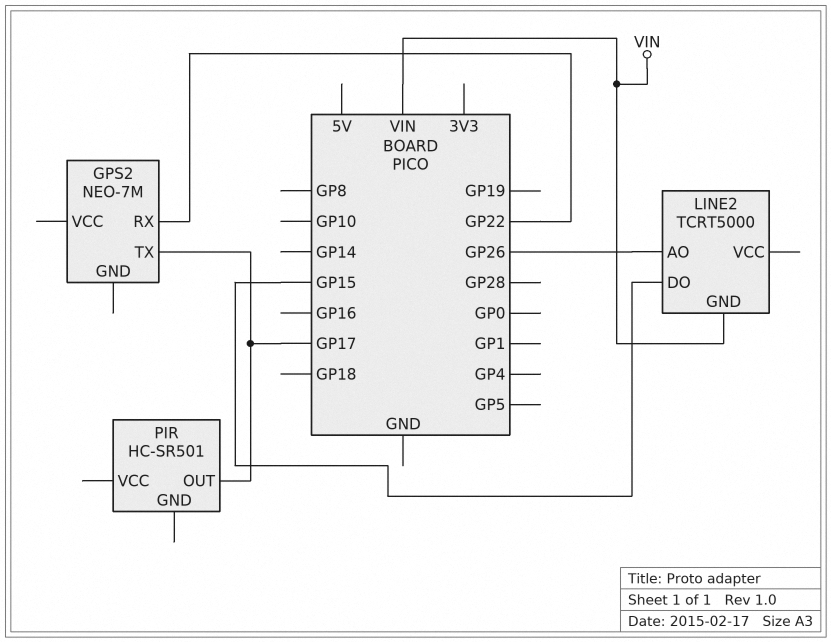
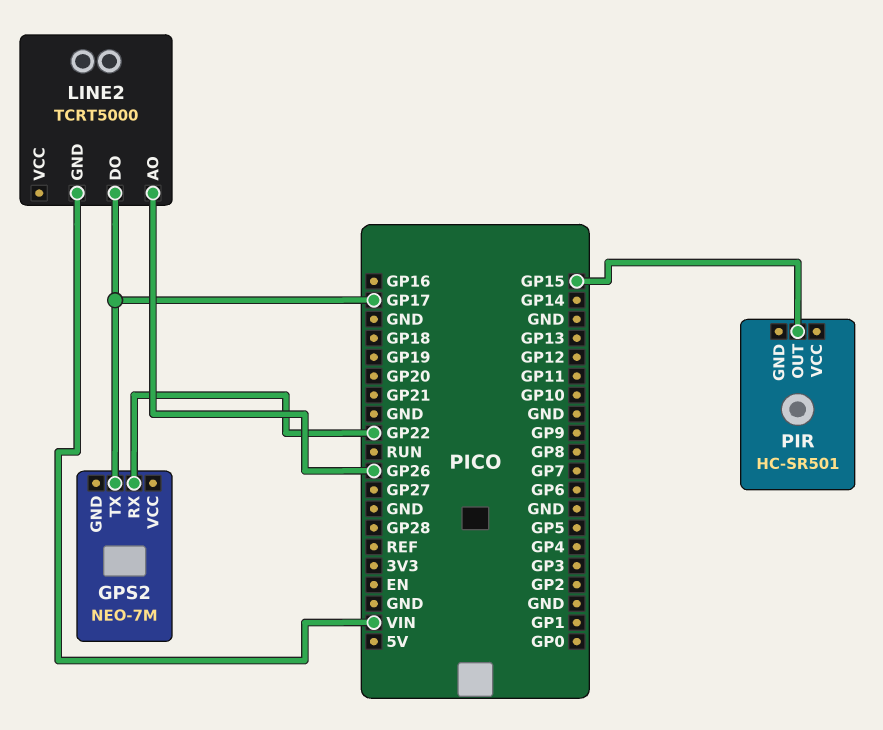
LINE2 pin DO: GP15 -> GP17
PIR pin OUT: GP17 -> GP15

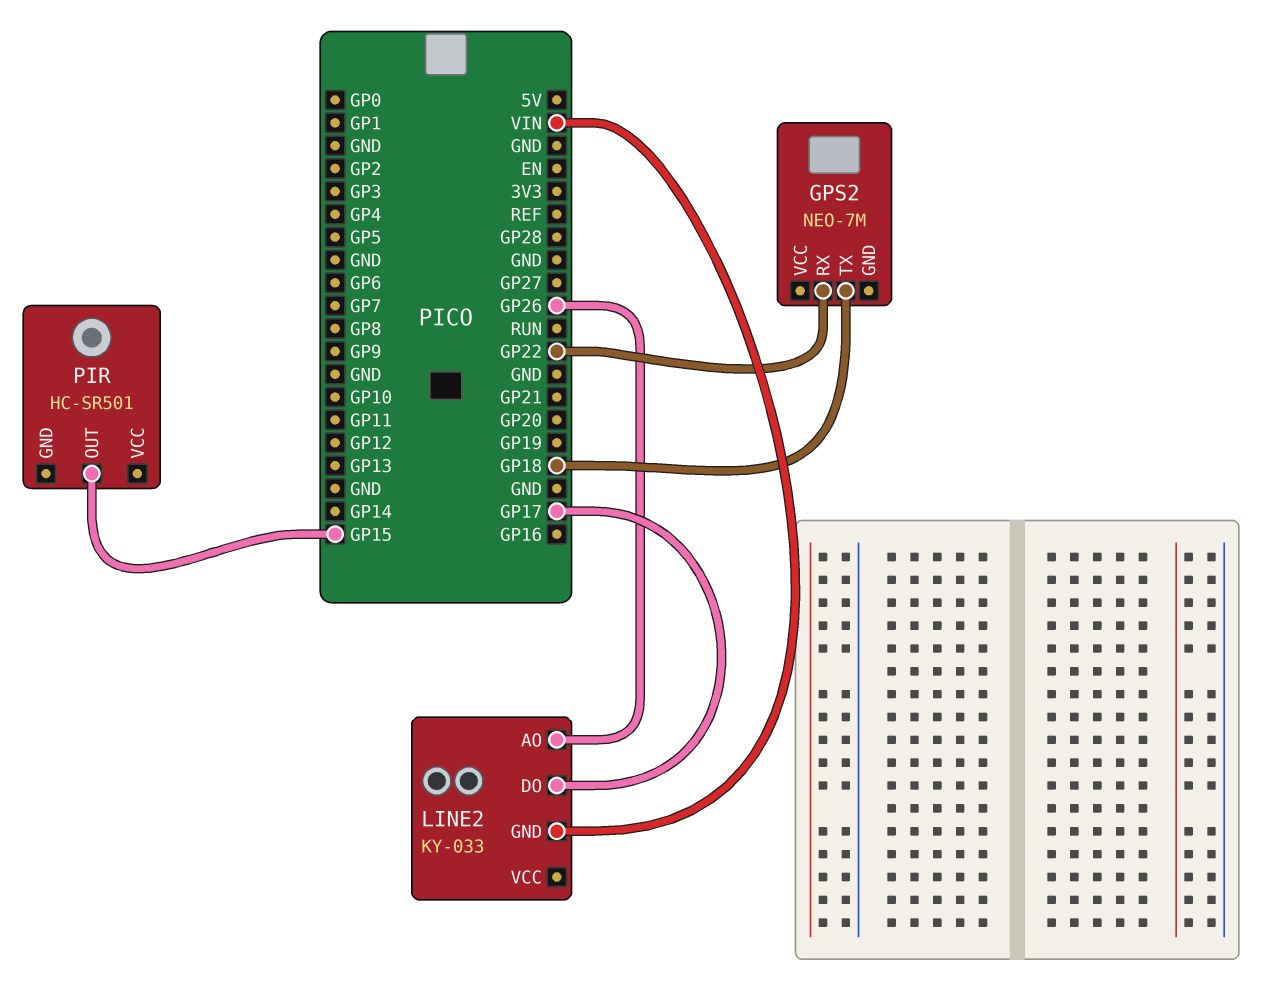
GPS2 pin TX: GP17 -> GP18
LINE2: TCRT5000 -> KY-033

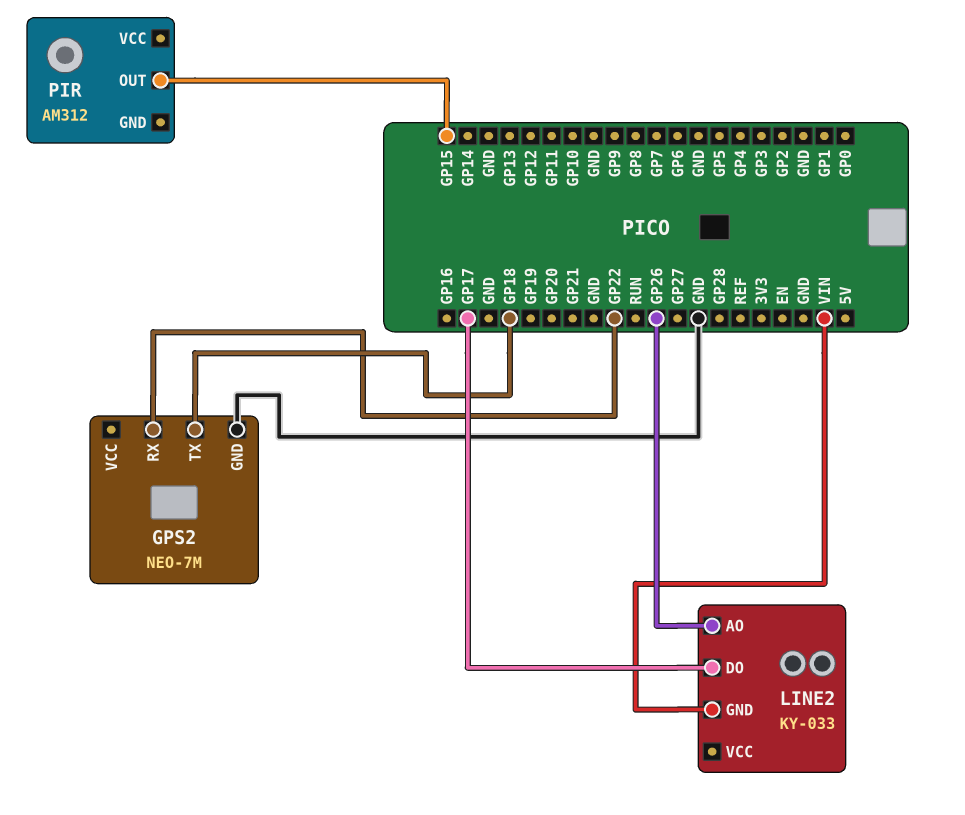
GPS2 pin GND: none -> GND
PIR: HC-SR501 -> AM312

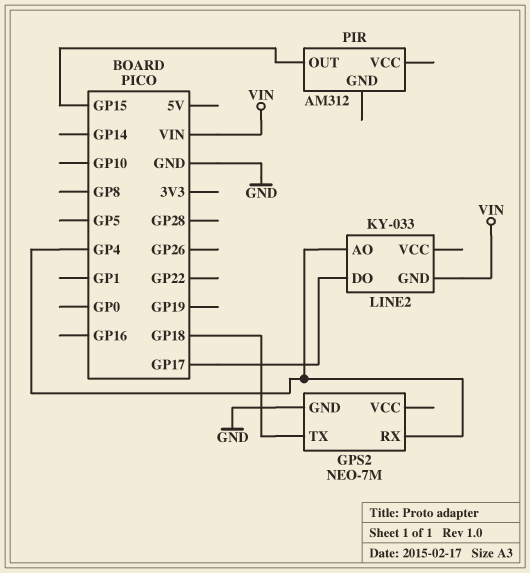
GPS2 pin RX: GP22 -> GP4
LINE2 pin AO: GP26 -> GP4

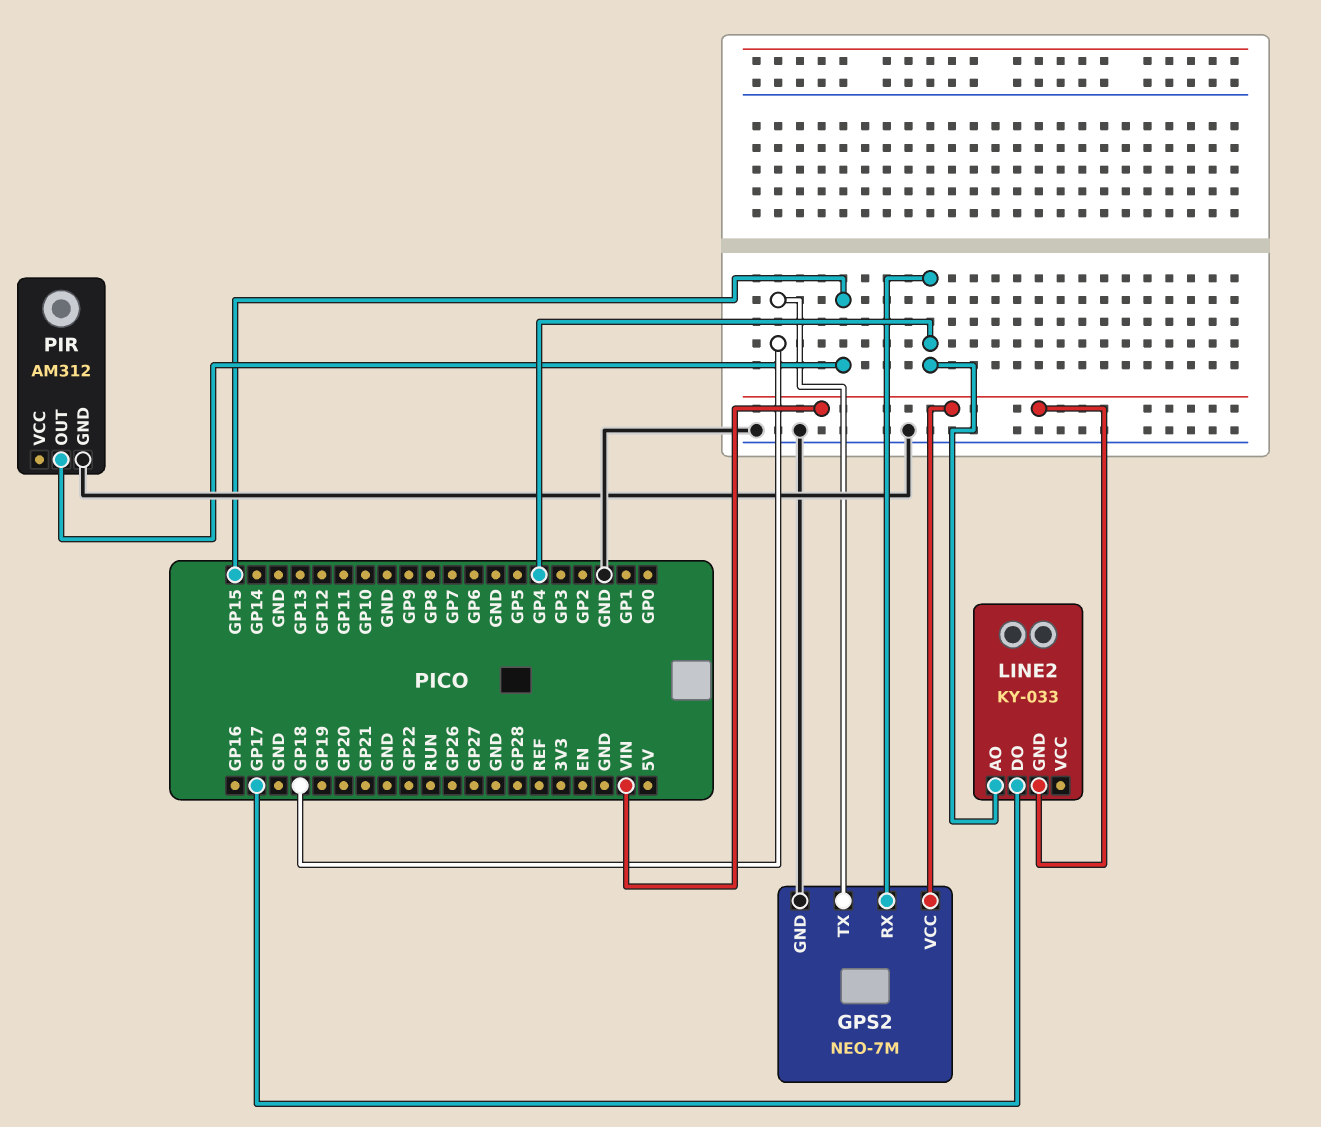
GPS2 pin VCC: none -> VIN
PIR pin GND: none -> GND

